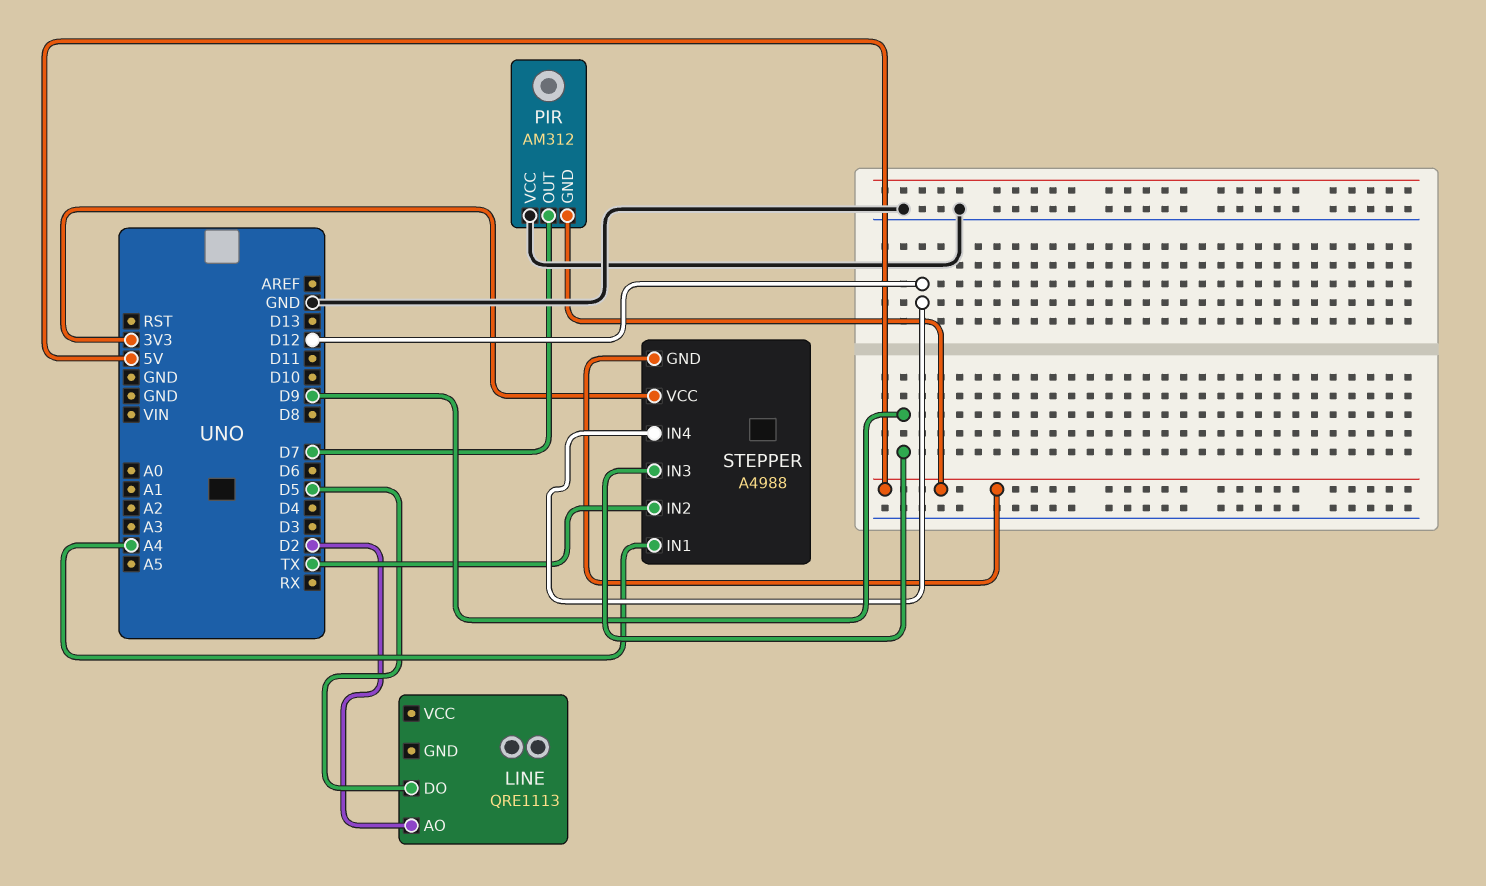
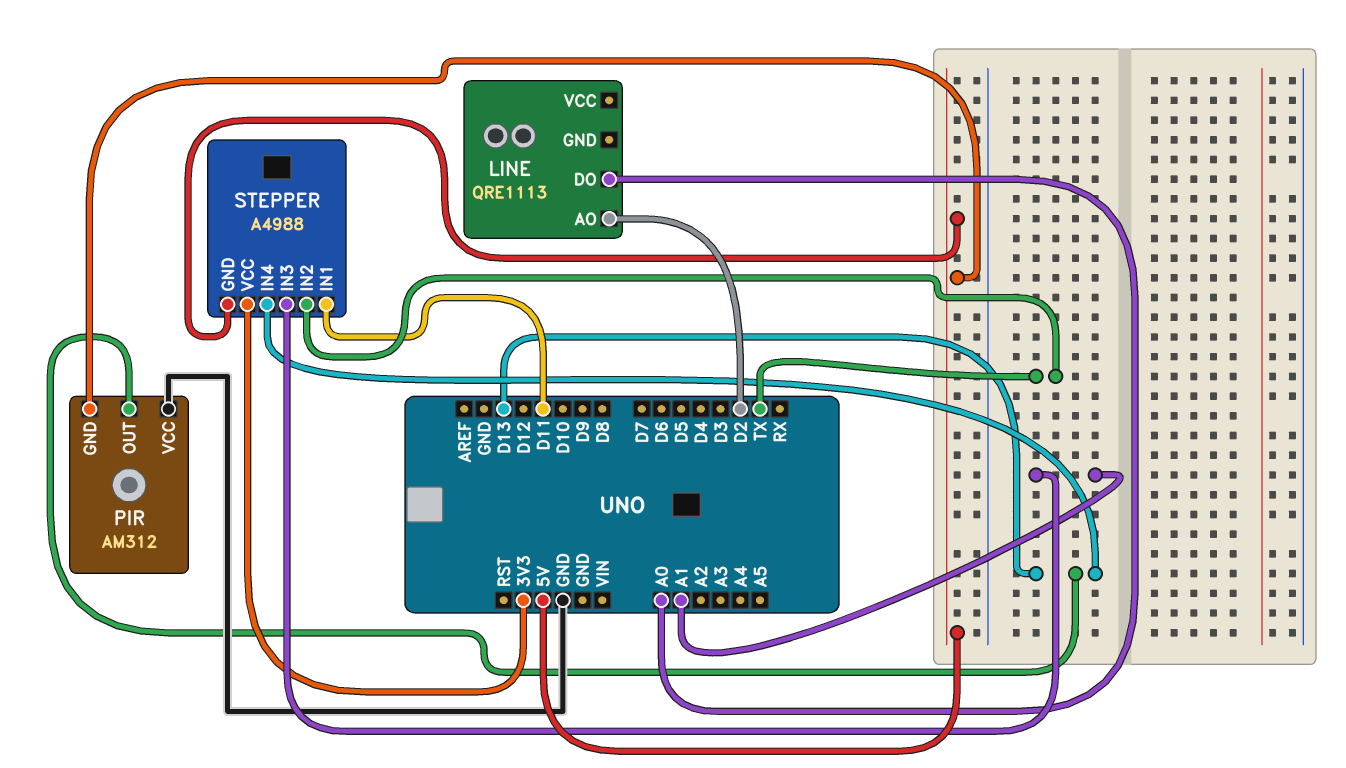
LINE pin DO: D5 -> A0
PIR pin OUT: D7 -> D13
STEPPER pin IN1: A4 -> D11
STEPPER pin IN3: D9 -> A1
STEPPER pin IN4: D12 -> D13

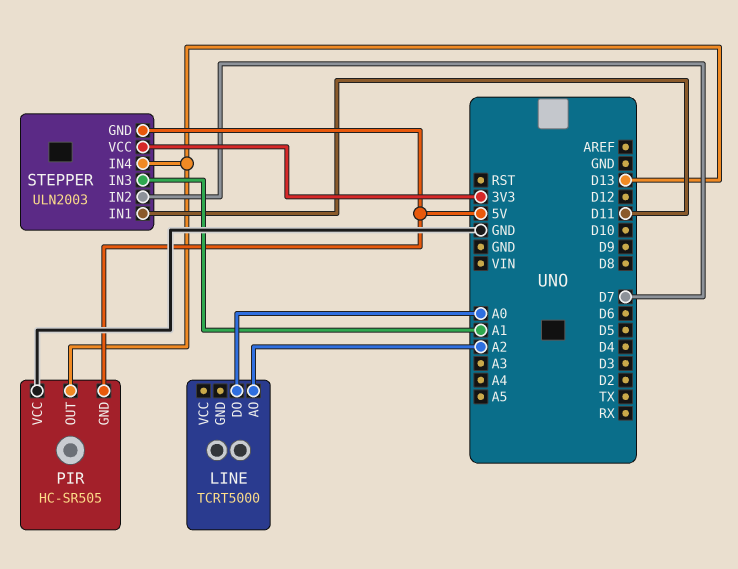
LINE: QRE1113 -> TCRT5000
LINE pin AO: D2 -> A2
PIR: AM312 -> HC-SR505
STEPPER: A4988 -> ULN2003
STEPPER pin IN2: TX -> D7

